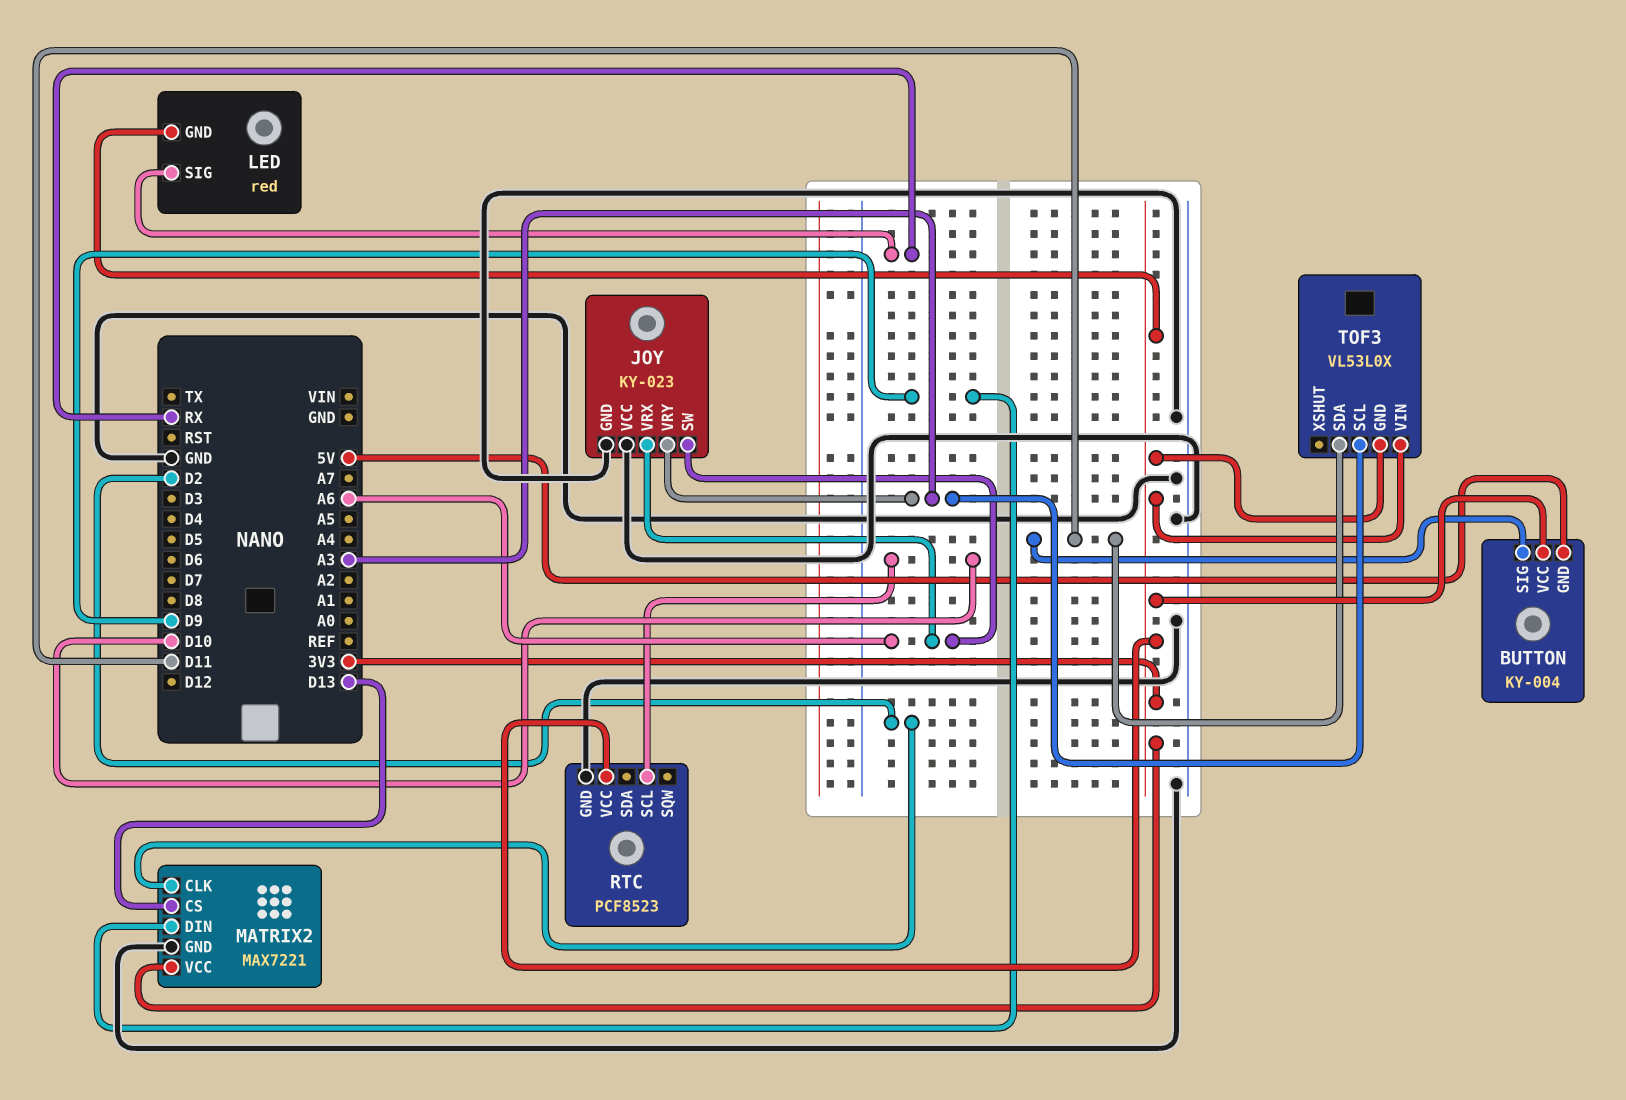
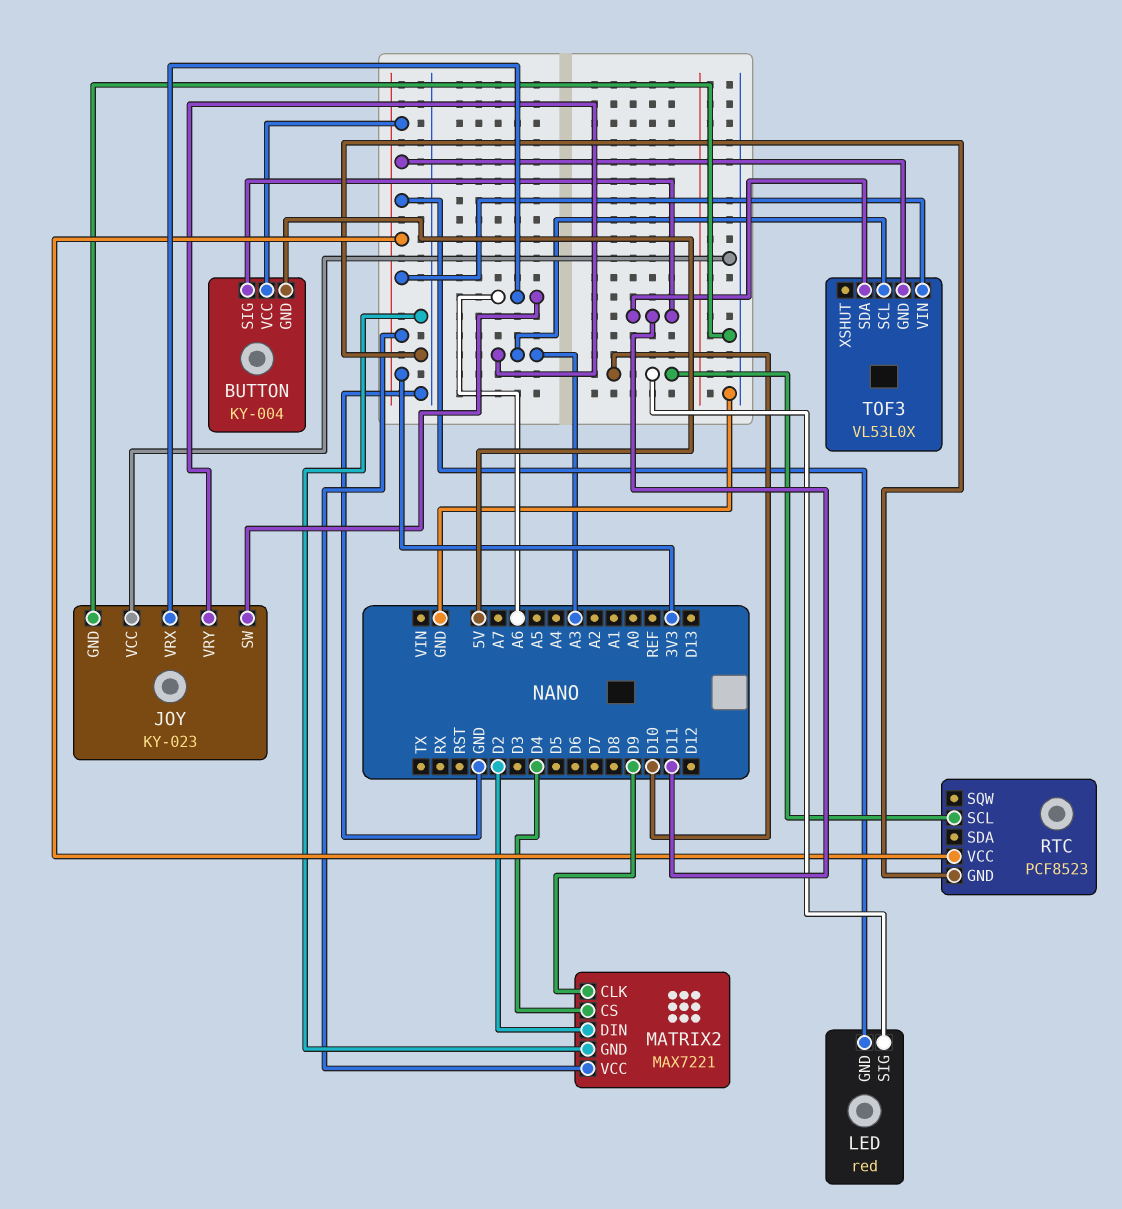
LED pin SIG: RX -> D10
MATRIX2 pin CLK: D2 -> D9
MATRIX2 pin CS: D13 -> D4
MATRIX2 pin DIN: D9 -> D2

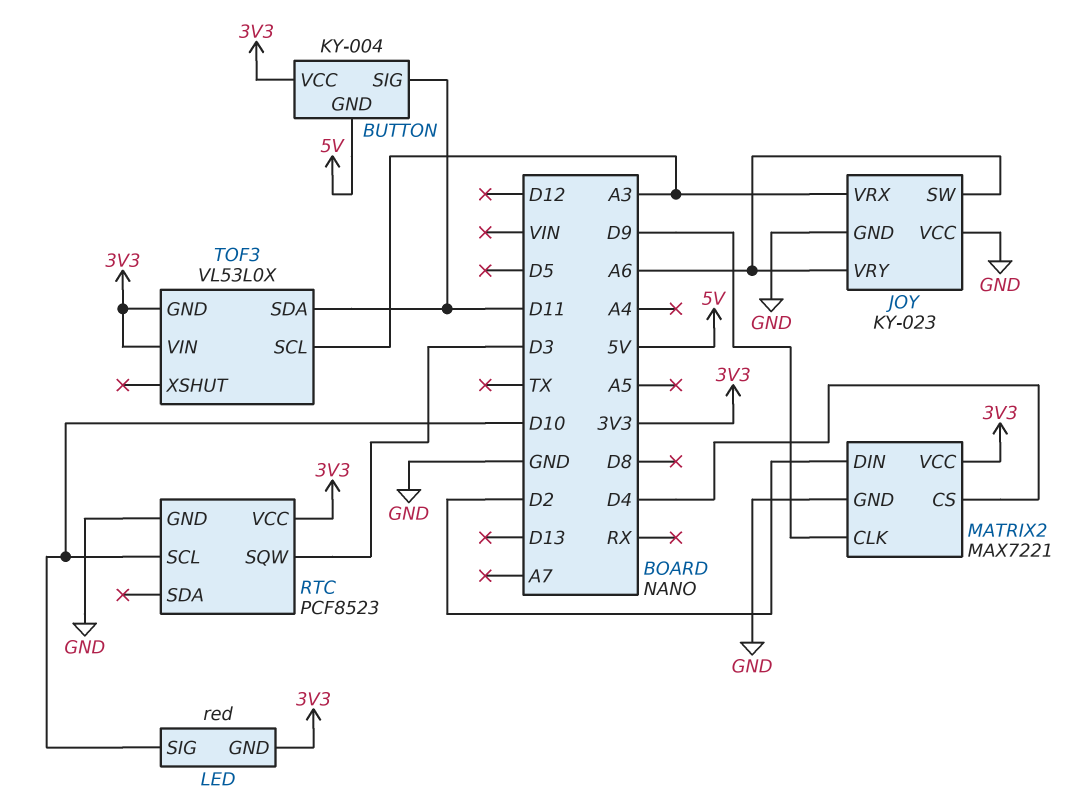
JOY pin VRX: A6 -> A3
JOY pin VRY: A3 -> A6
RTC pin SQW: none -> D3

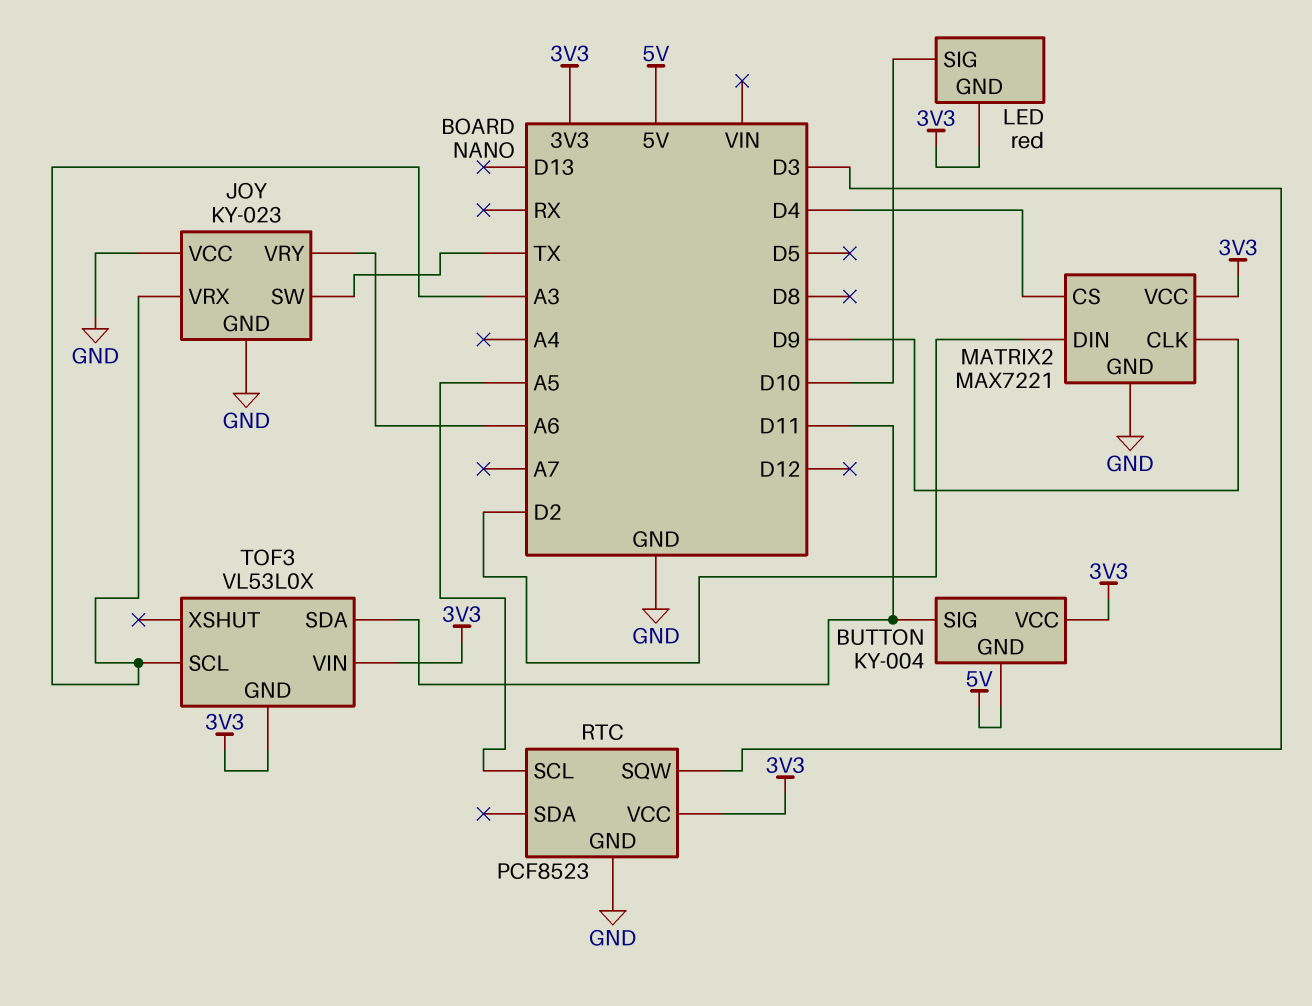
JOY pin SW: A6 -> TX
RTC pin SCL: D10 -> A5

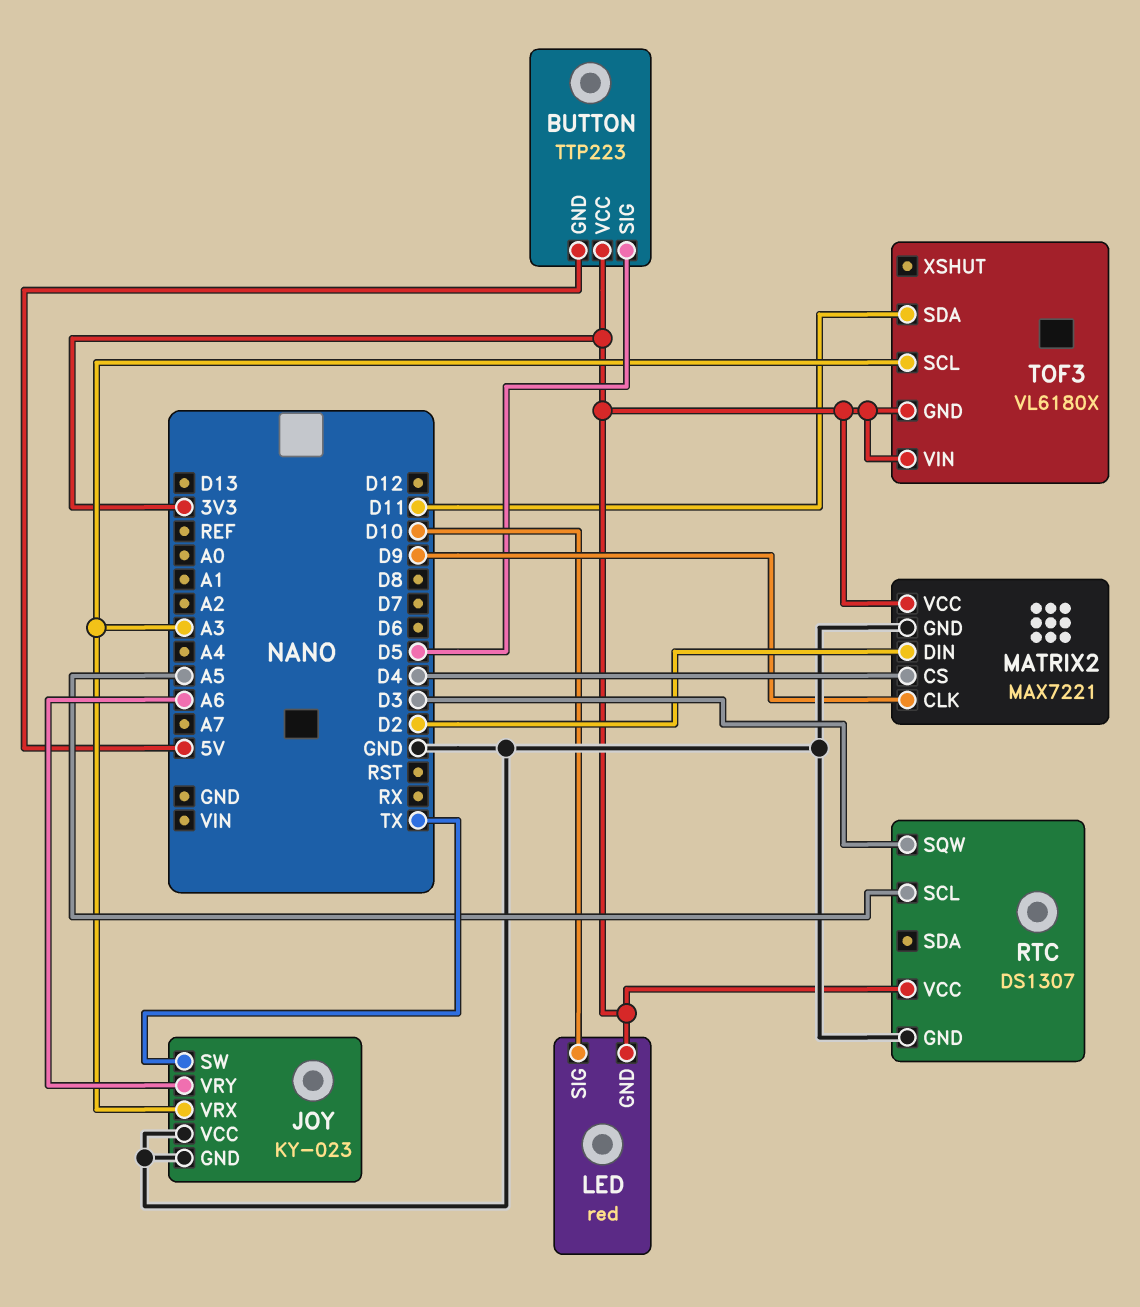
BUTTON: KY-004 -> TTP223
BUTTON pin SIG: D11 -> D5
RTC: PCF8523 -> DS1307
TOF3: VL53L0X -> VL6180X

